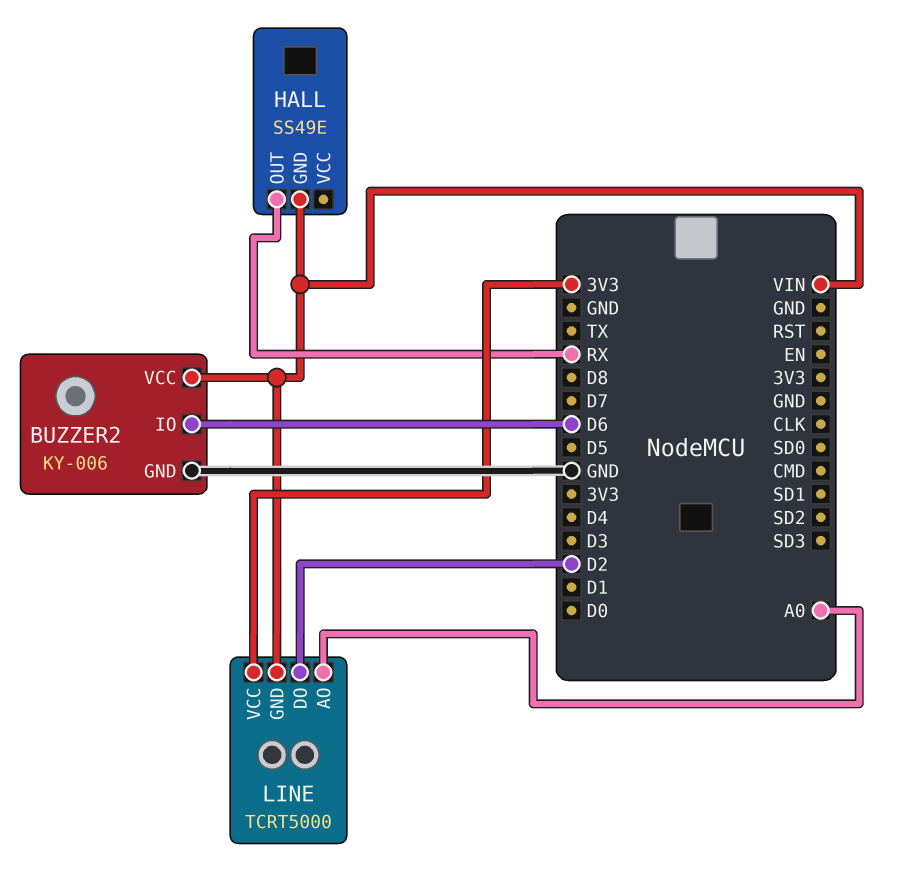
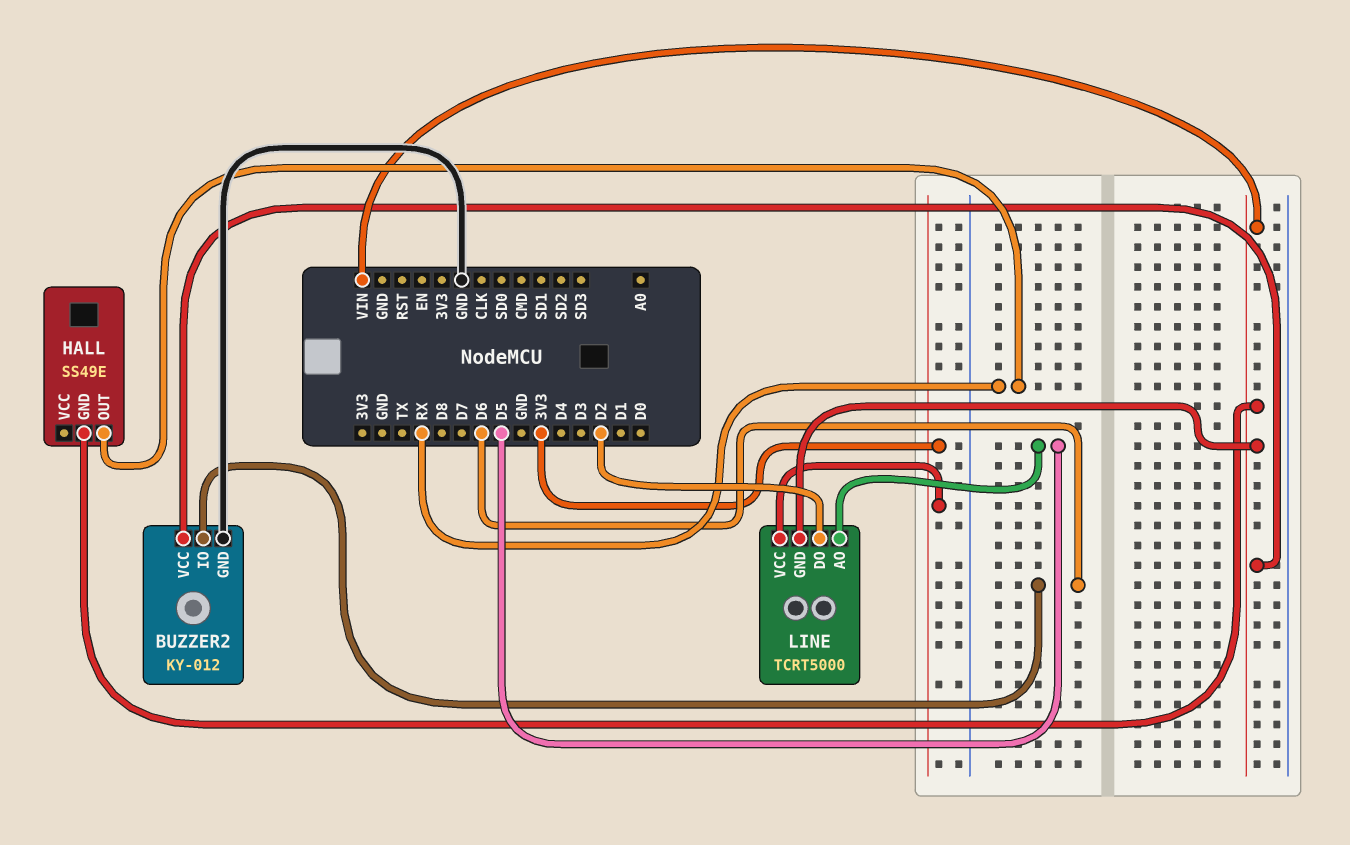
BUZZER2: KY-006 -> KY-012
LINE pin AO: A0 -> D5

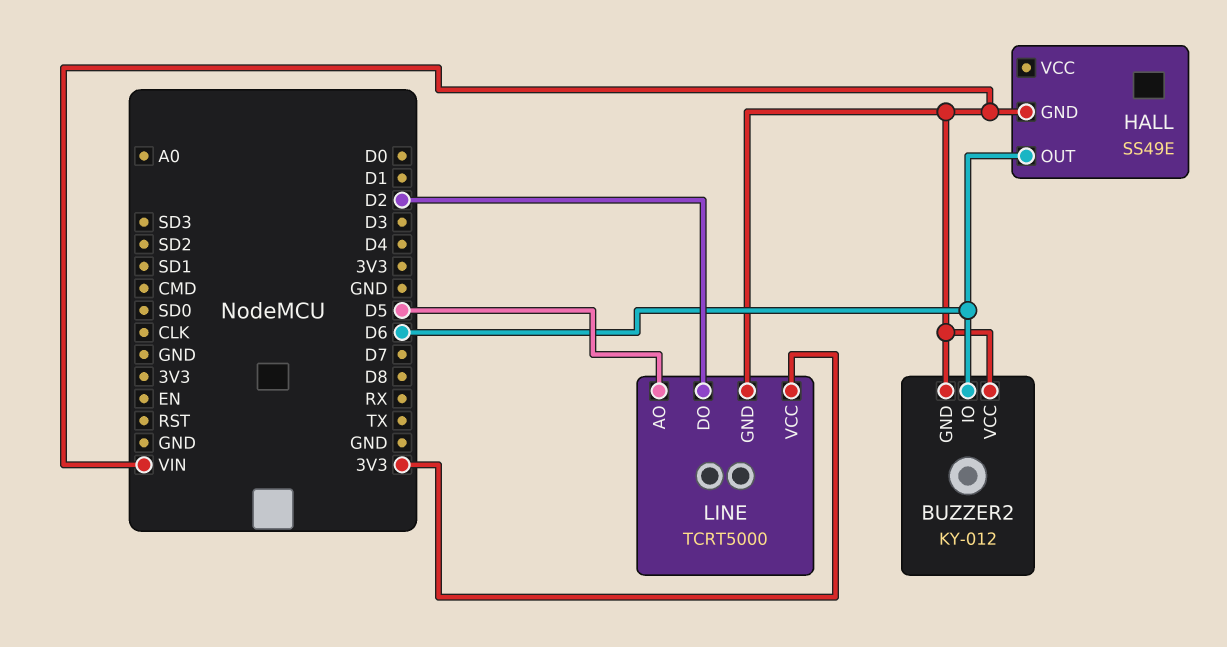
BUZZER2 pin GND: GND -> VIN
HALL pin OUT: RX -> D6

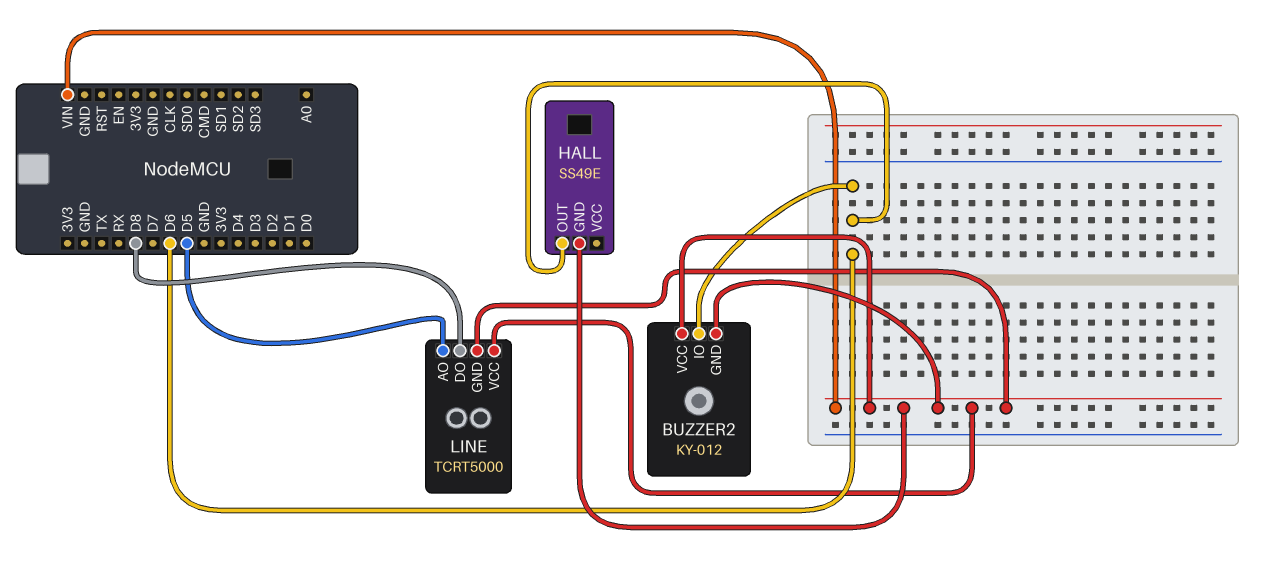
LINE pin DO: D2 -> D8
LINE pin VCC: 3V3 -> VIN

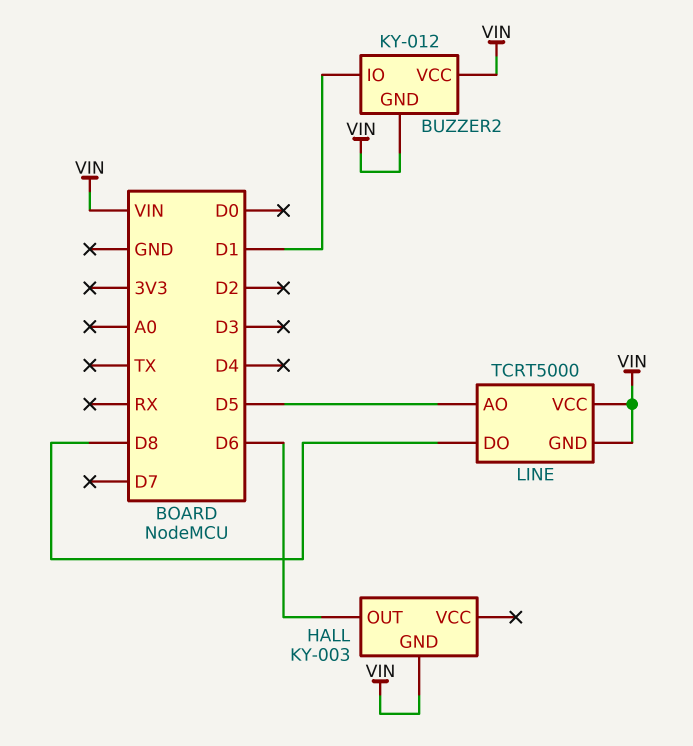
BUZZER2 pin IO: D6 -> D1
HALL: SS49E -> KY-003

